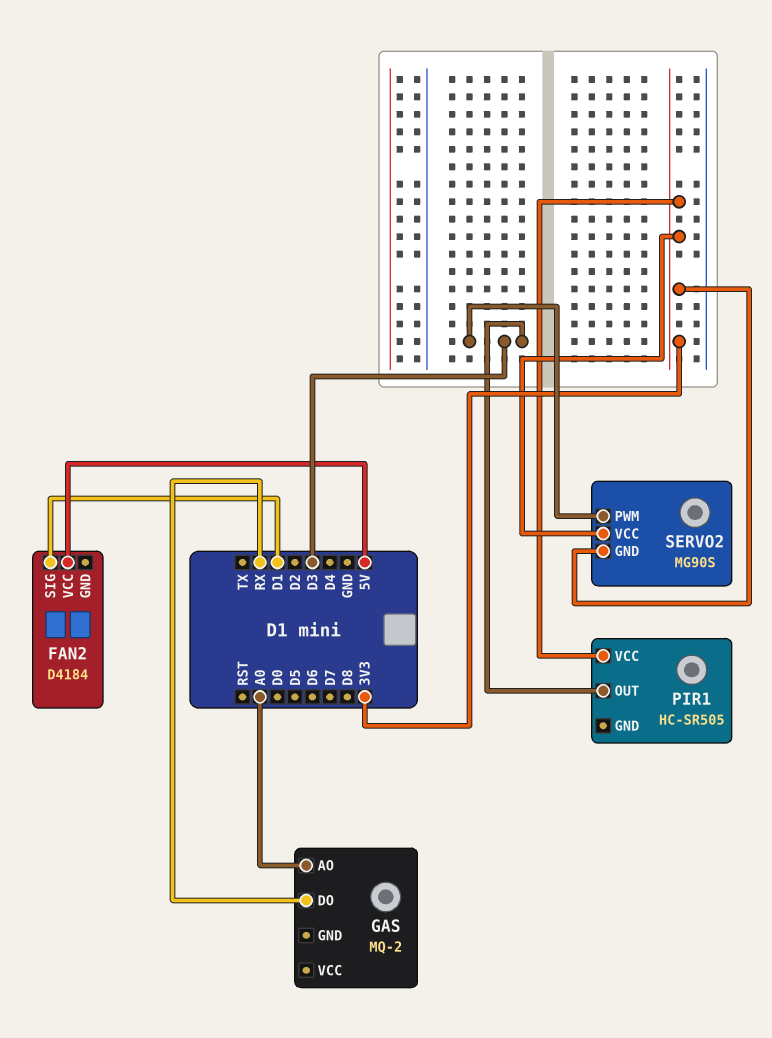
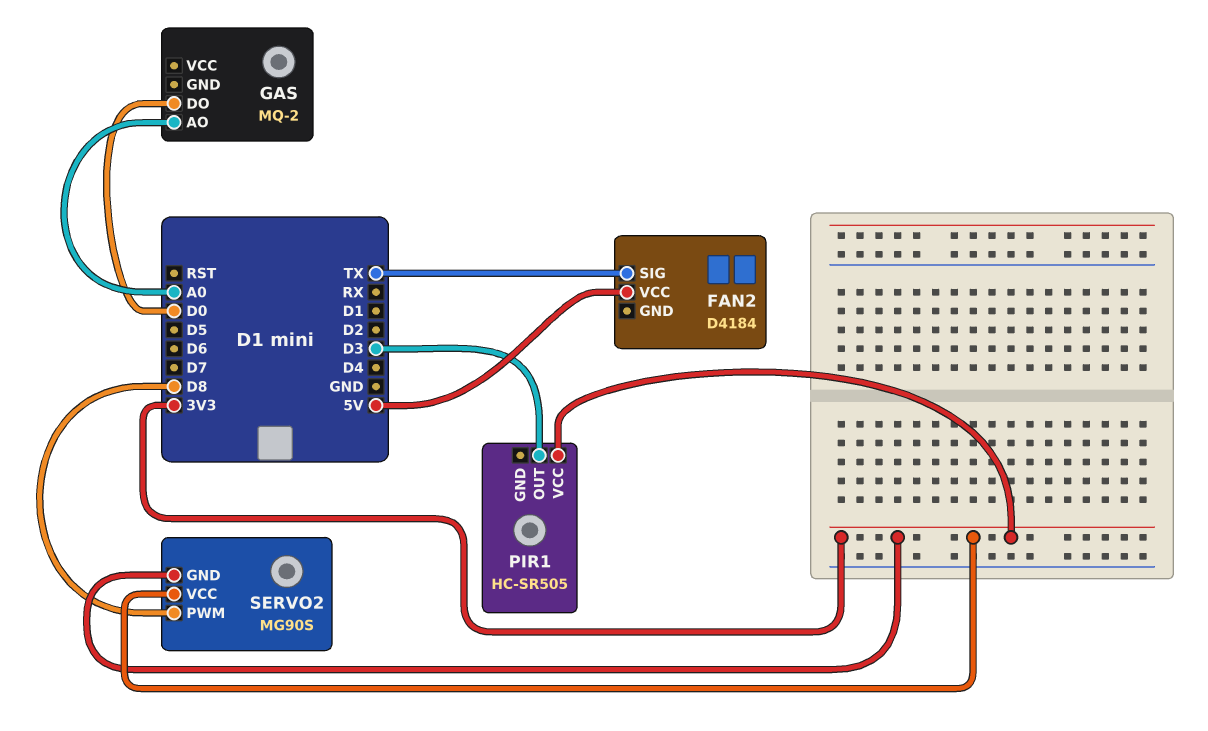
FAN2 pin SIG: D1 -> TX
GAS pin DO: RX -> D0
SERVO2 pin PWM: D3 -> D8

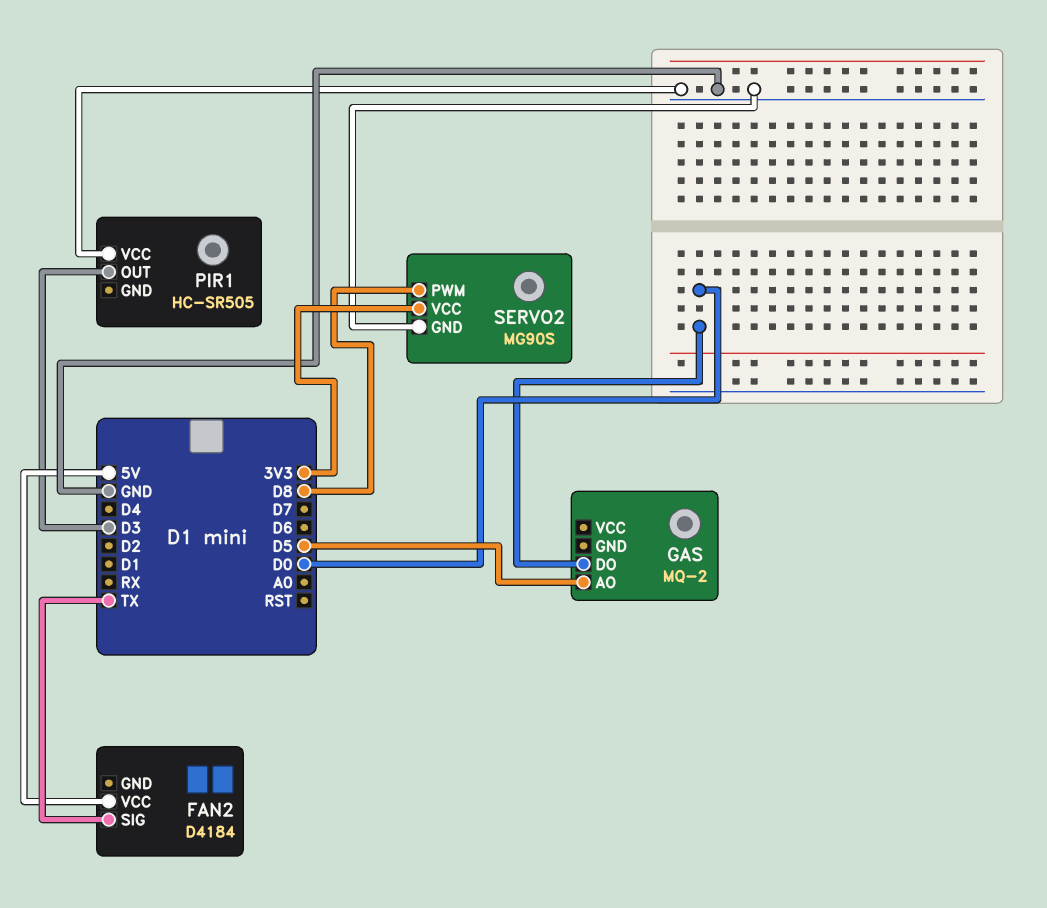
GAS pin AO: A0 -> D5
PIR1 pin VCC: 3V3 -> GND
SERVO2 pin GND: 3V3 -> GND

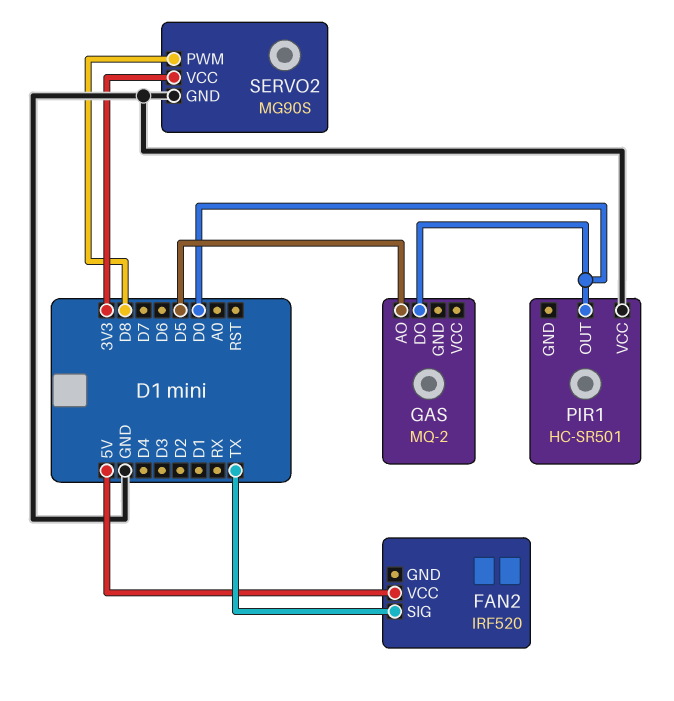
FAN2: D4184 -> IRF520
PIR1: HC-SR505 -> HC-SR501
PIR1 pin OUT: D3 -> D0

